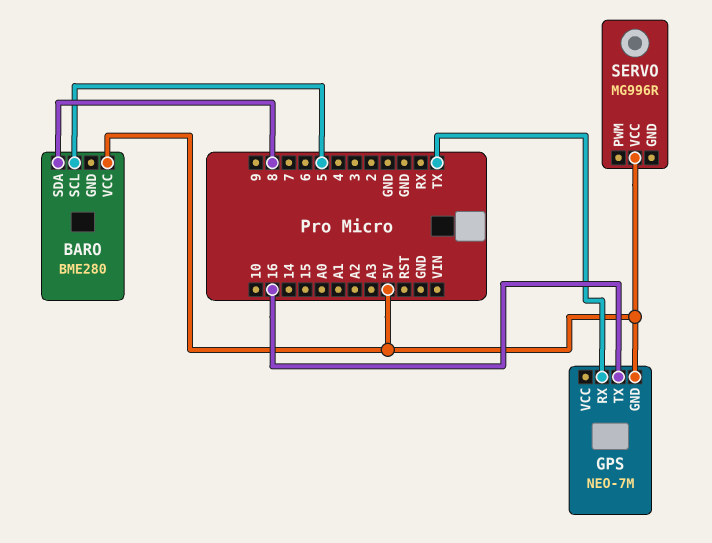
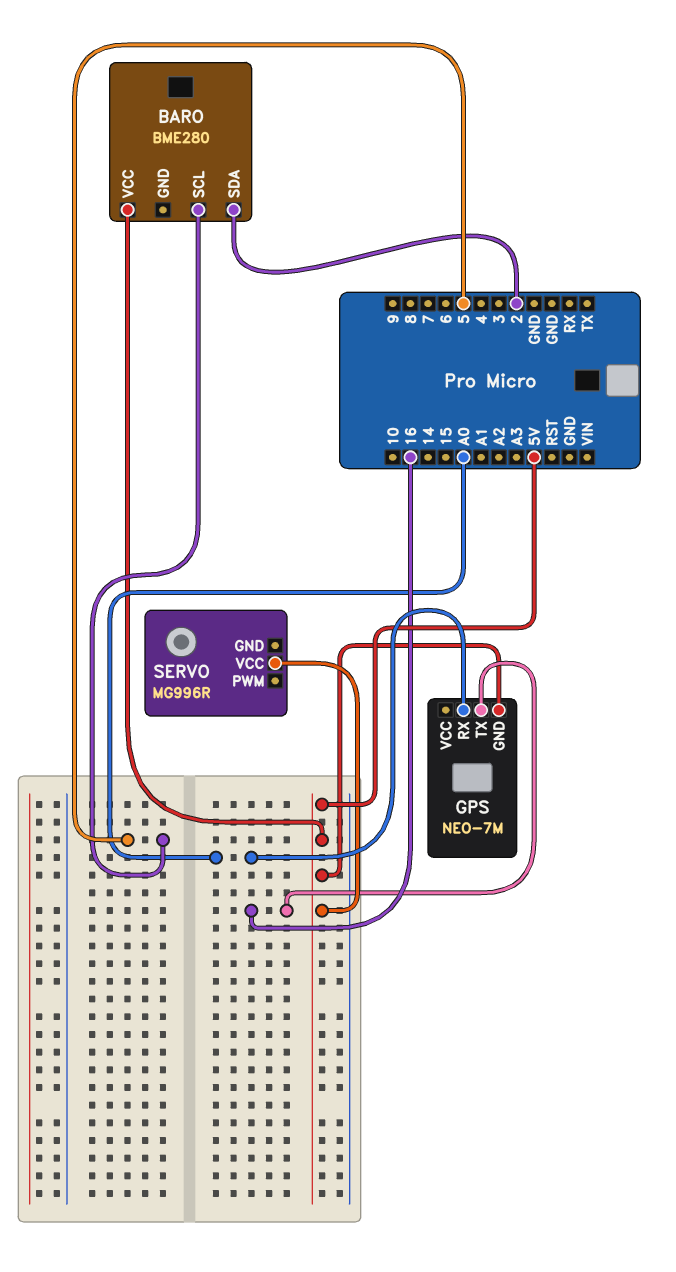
BARO pin SDA: 8 -> 2
GPS pin RX: TX -> A0

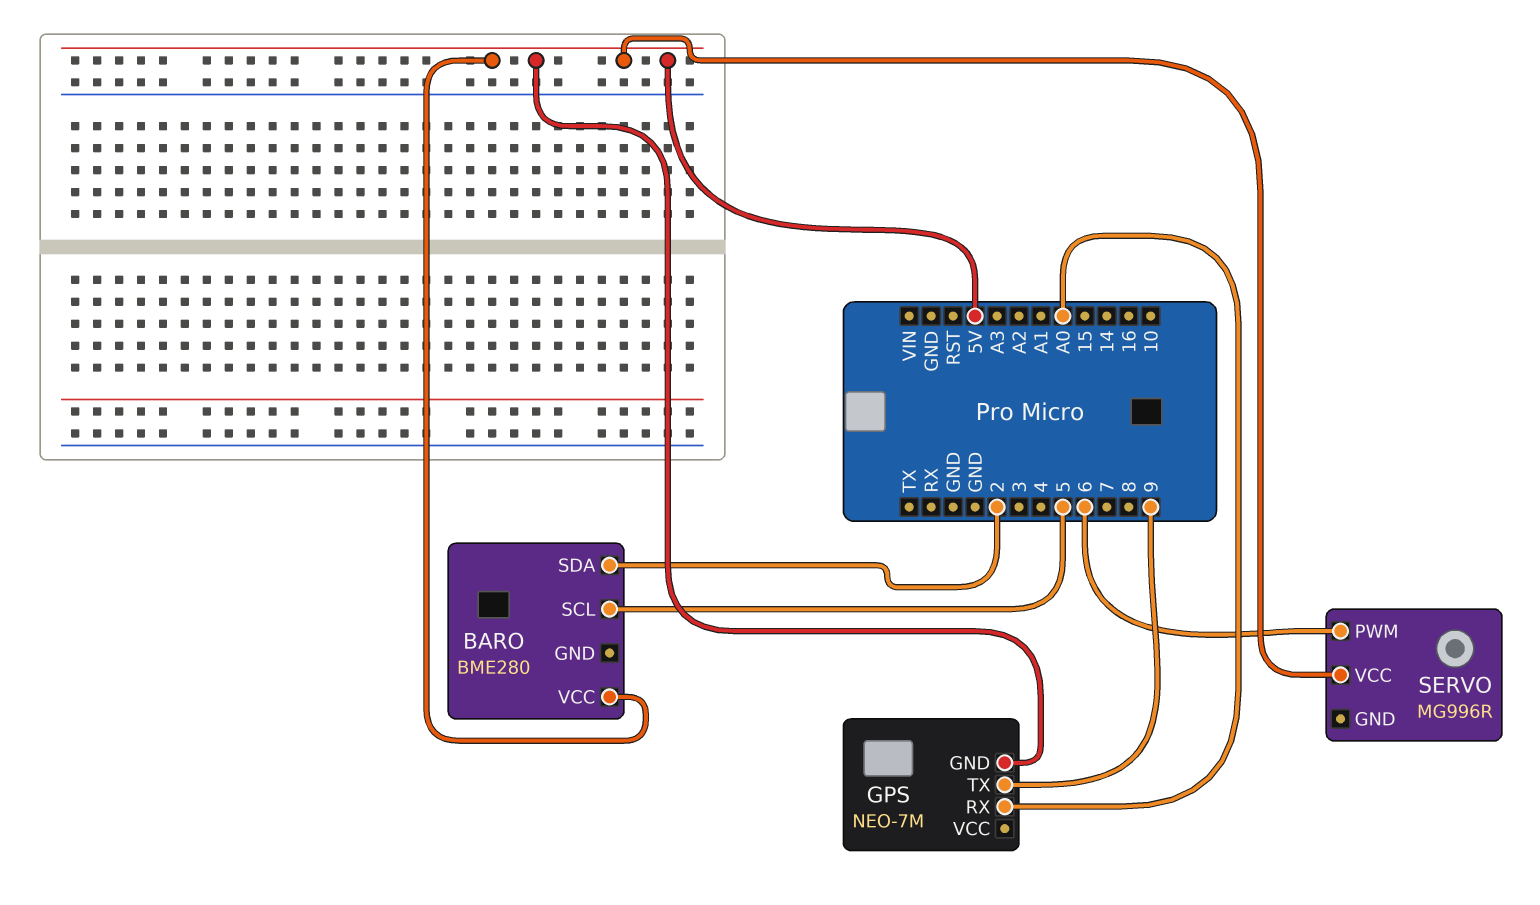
GPS pin TX: 16 -> 9
SERVO pin PWM: none -> 6

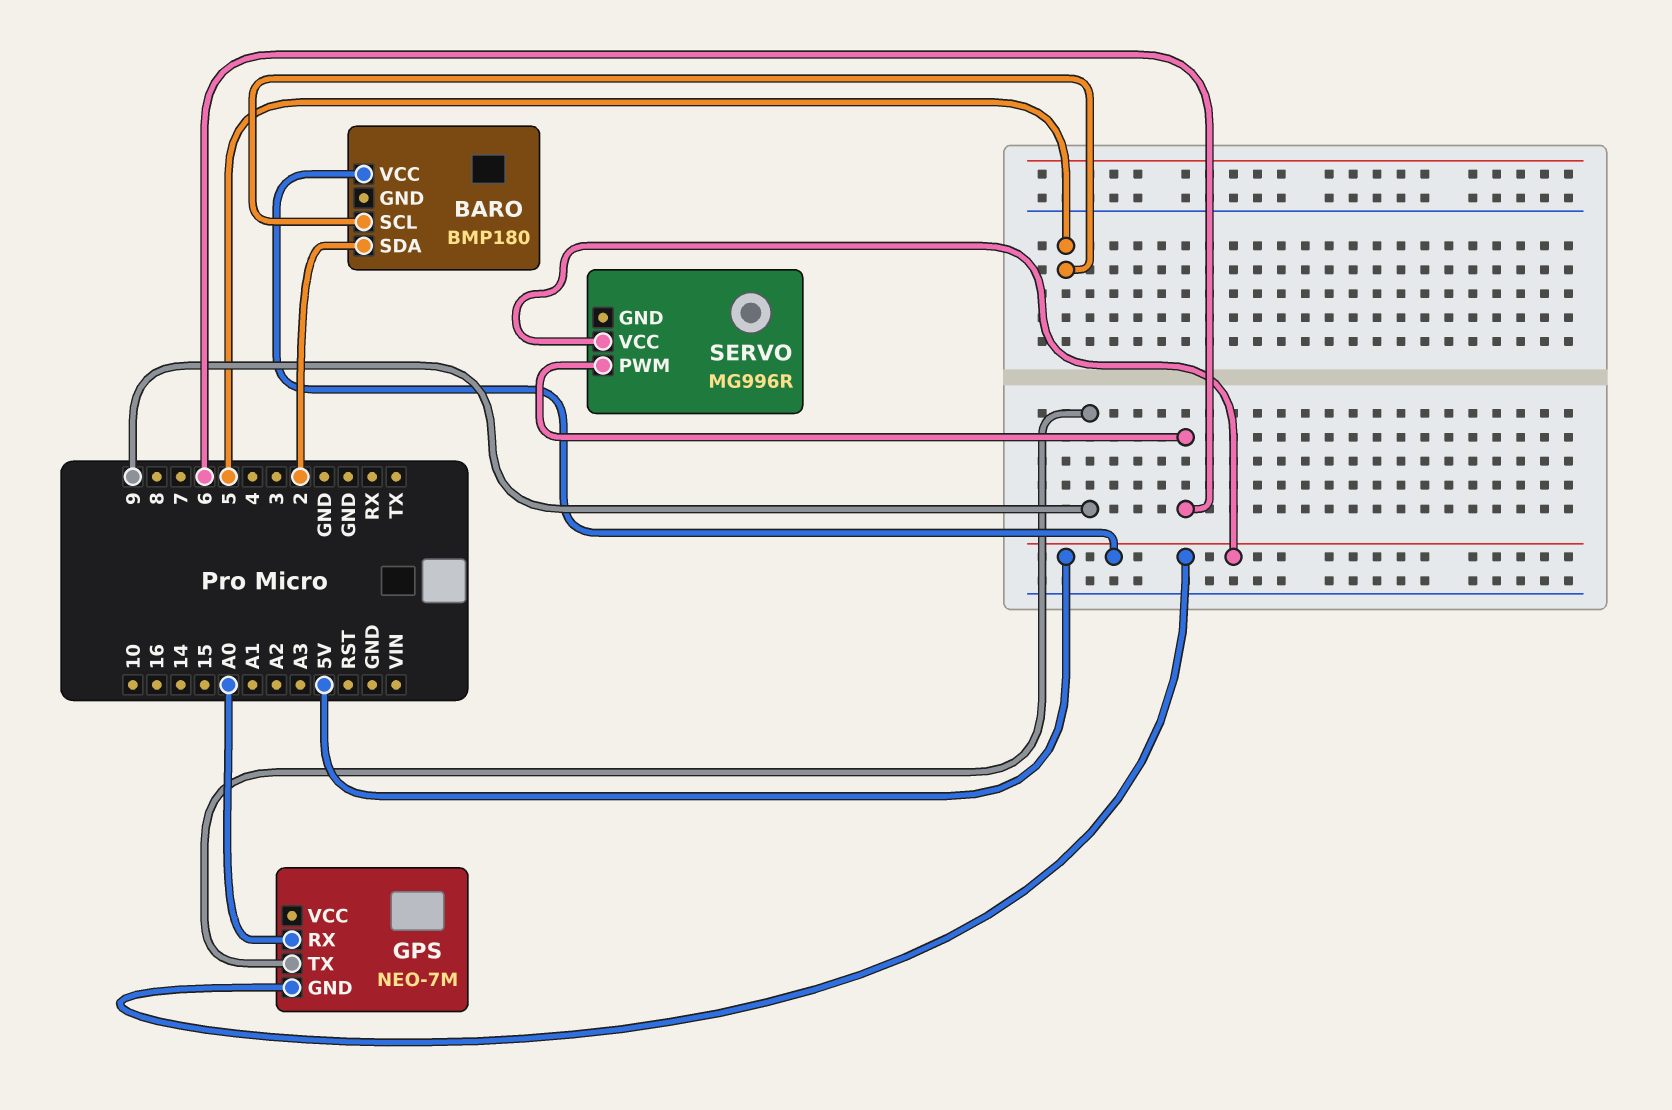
BARO: BME280 -> BMP180

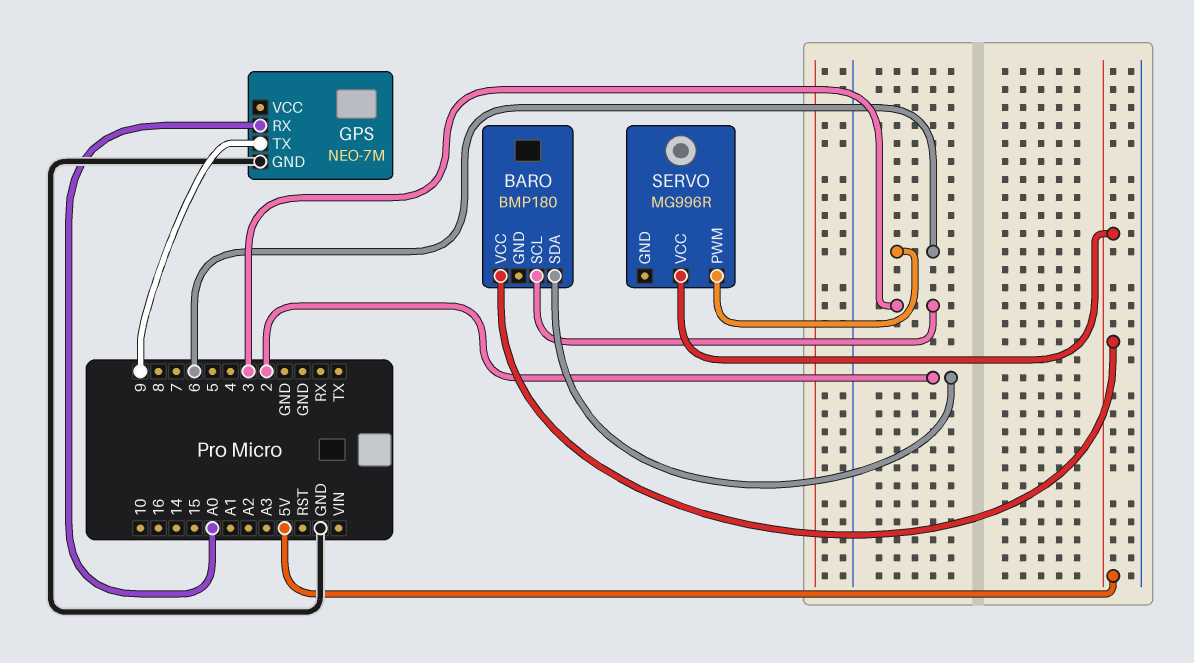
BARO pin SCL: 5 -> 3
GPS pin GND: 5V -> GND

